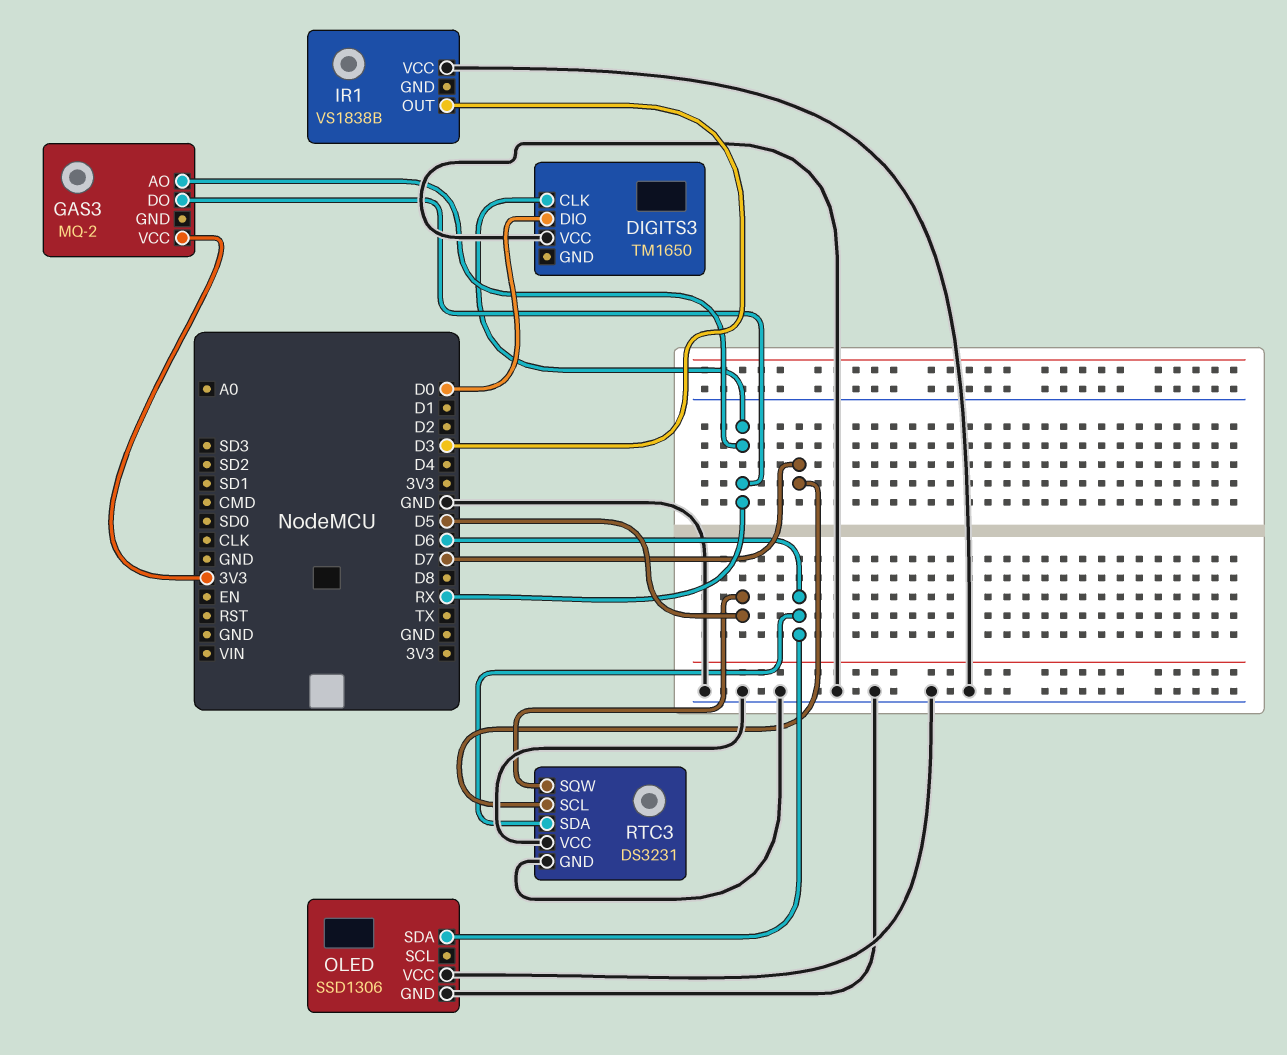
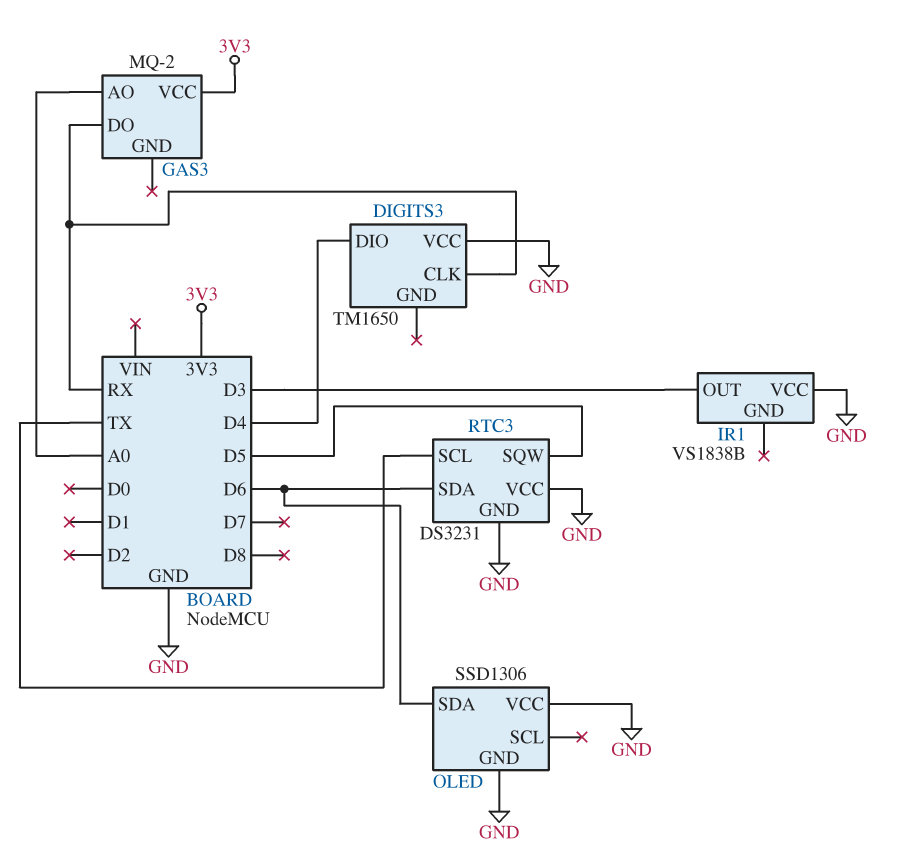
DIGITS3 pin DIO: D0 -> D4
GAS3 pin AO: RX -> A0
RTC3 pin SCL: D7 -> TX

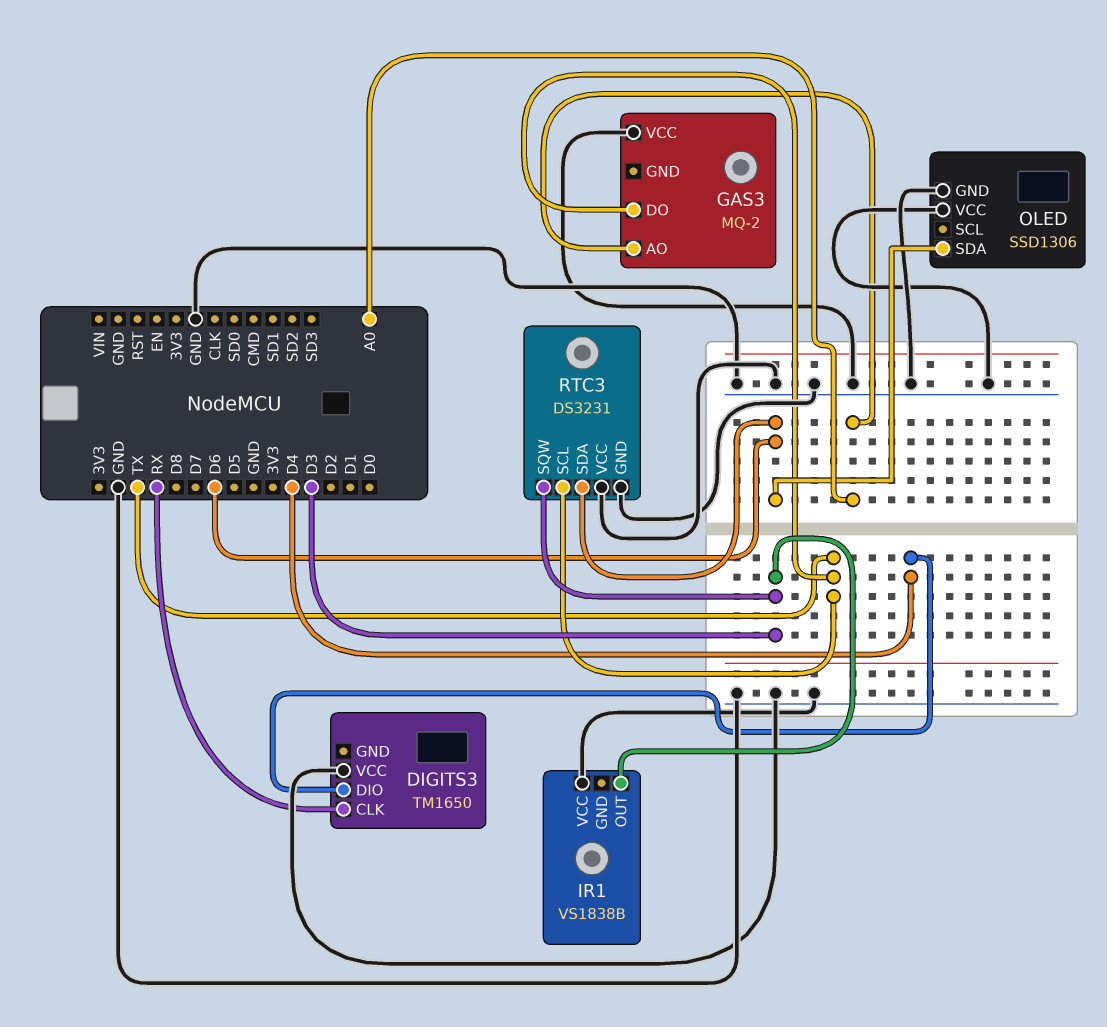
GAS3 pin DO: RX -> TX
GAS3 pin VCC: 3V3 -> GND
RTC3 pin SQW: D5 -> D3

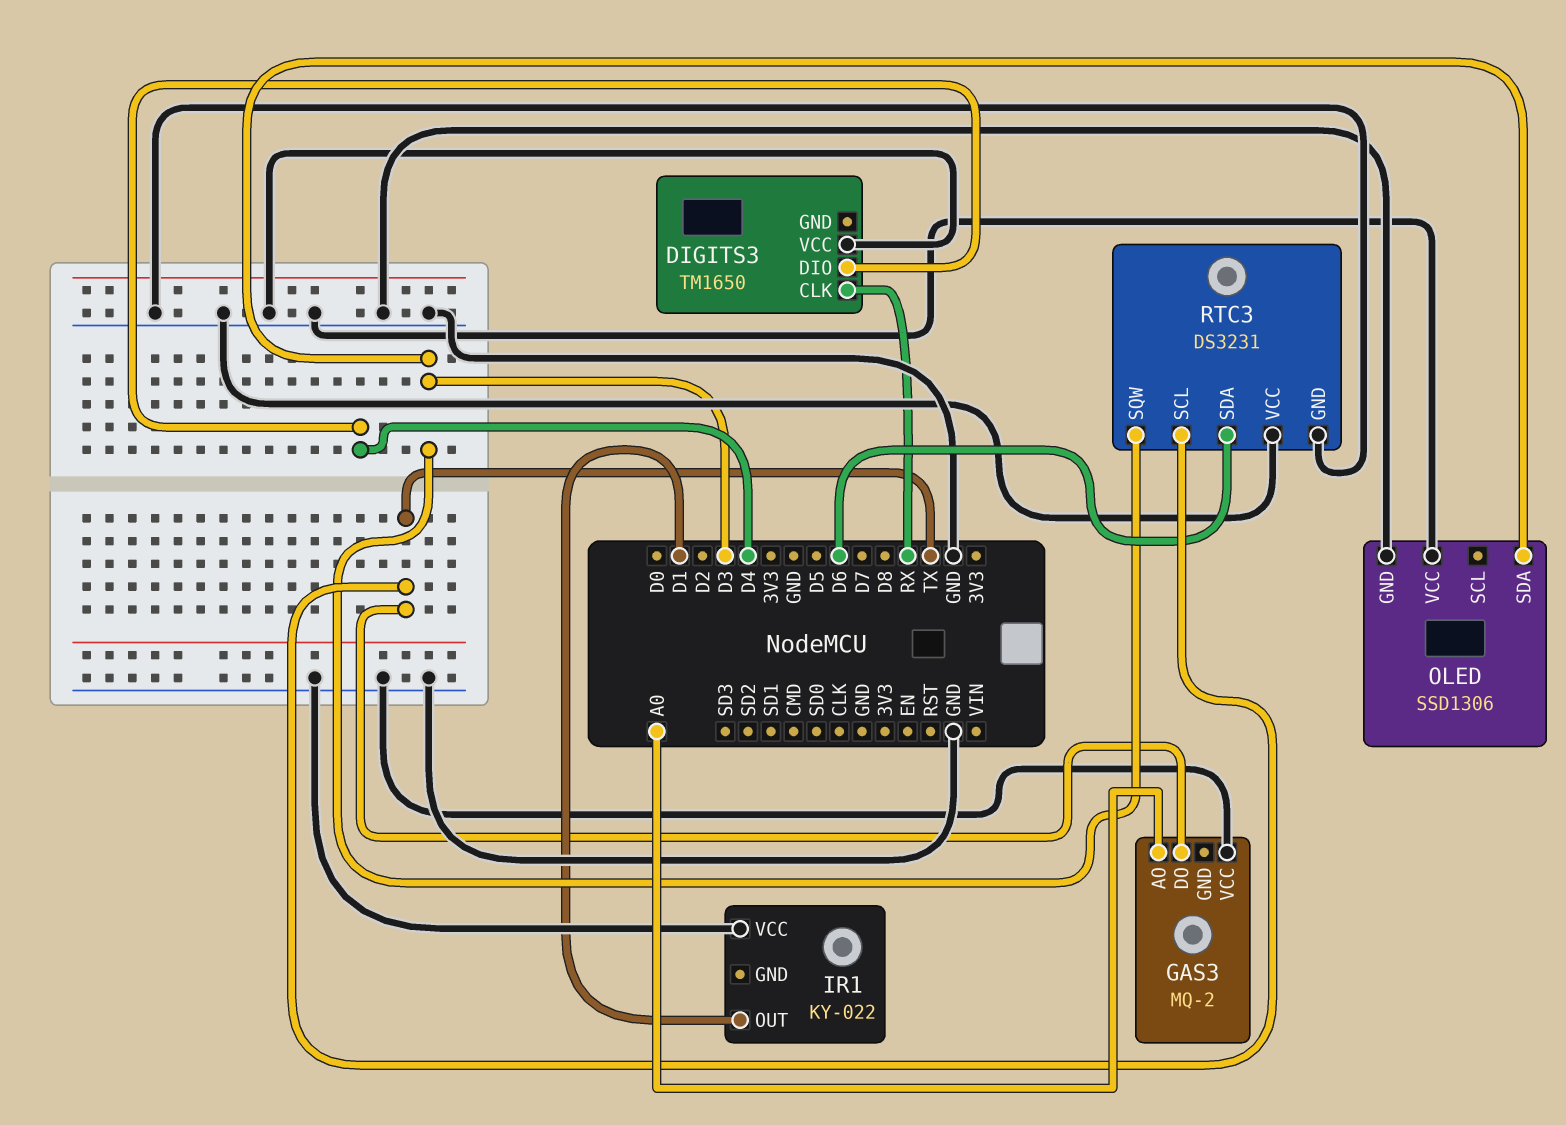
IR1: VS1838B -> KY-022
IR1 pin OUT: D3 -> D1
OLED pin SDA: D6 -> D3

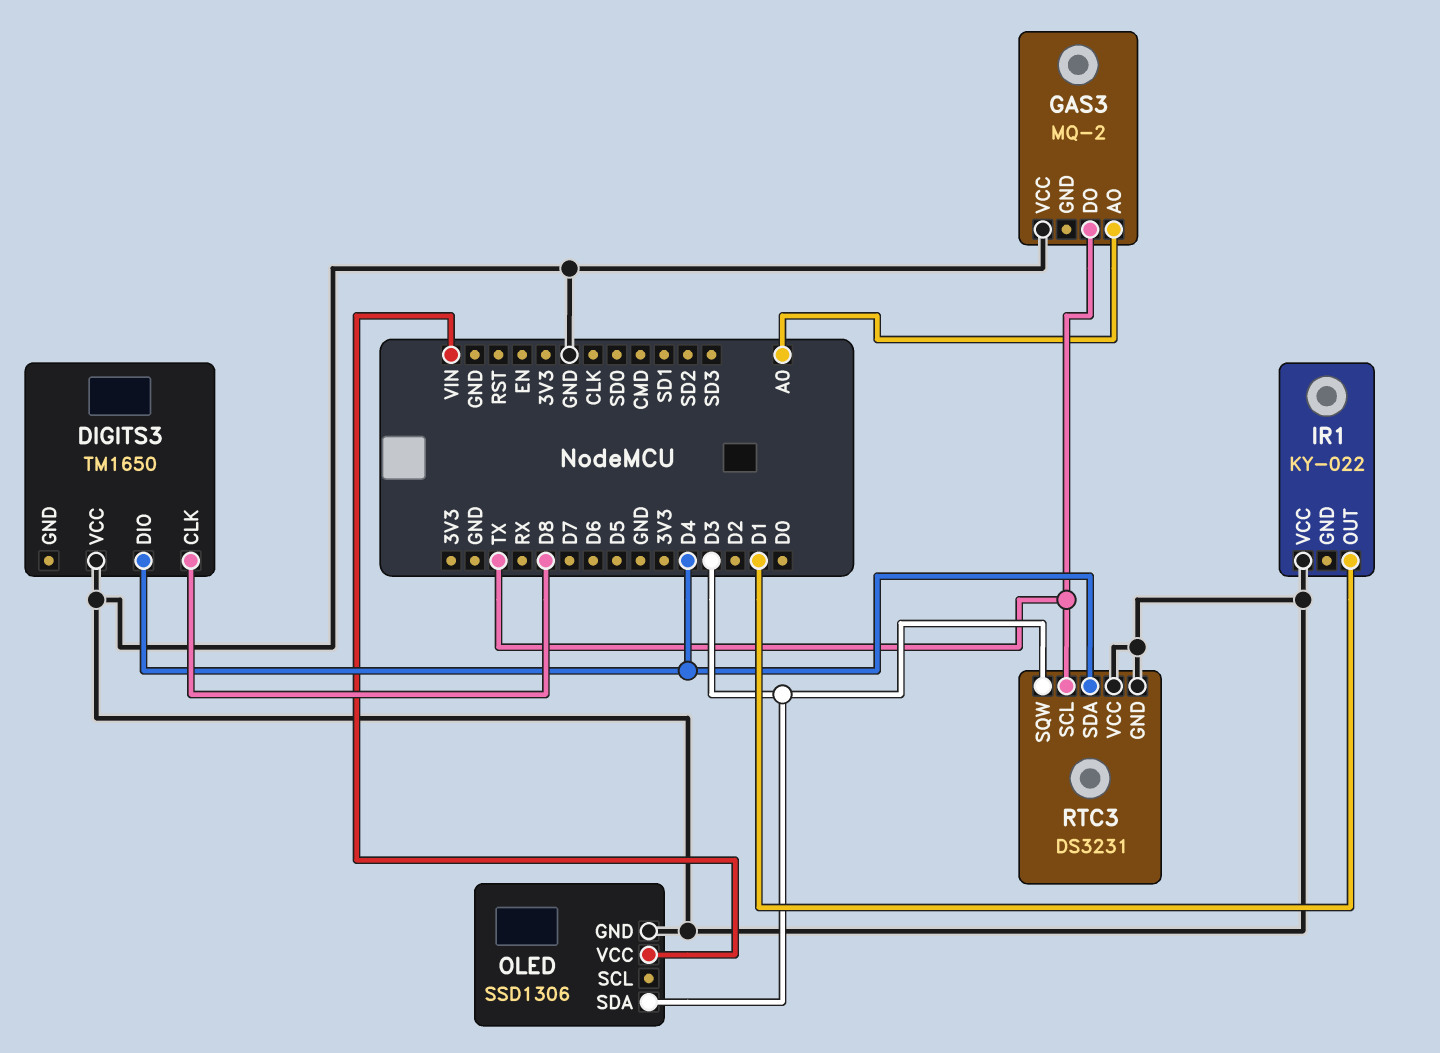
DIGITS3 pin CLK: RX -> D8
OLED pin VCC: GND -> VIN
RTC3 pin SDA: D6 -> D4

